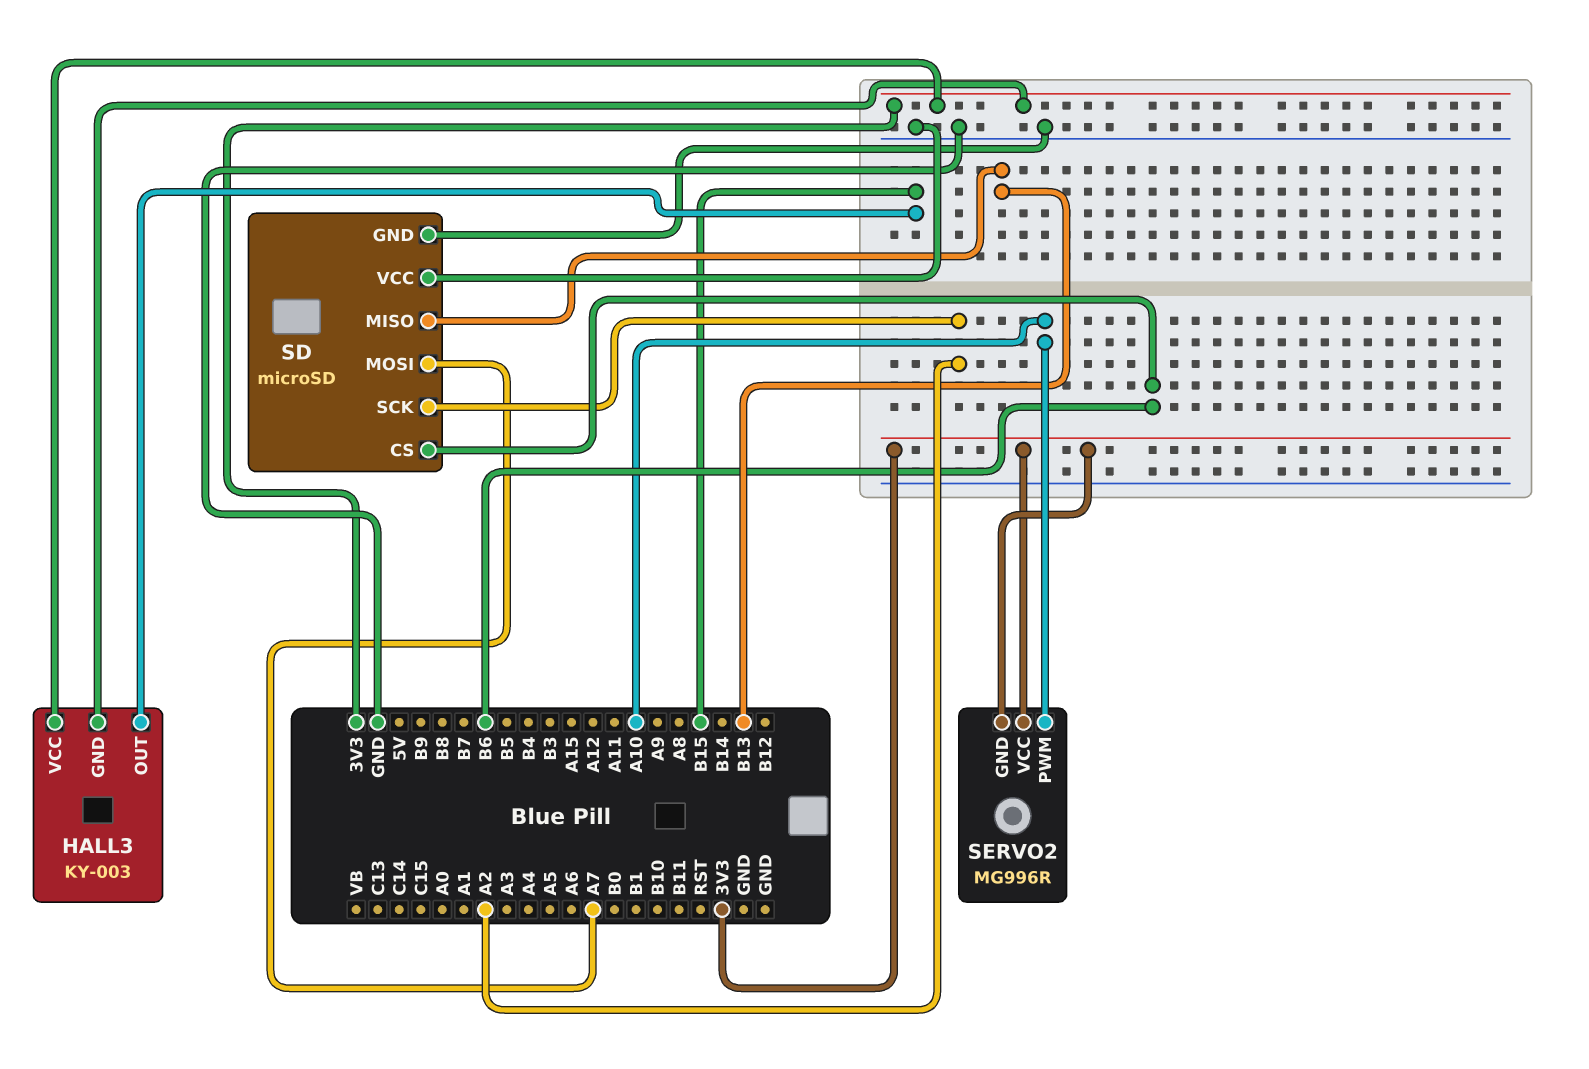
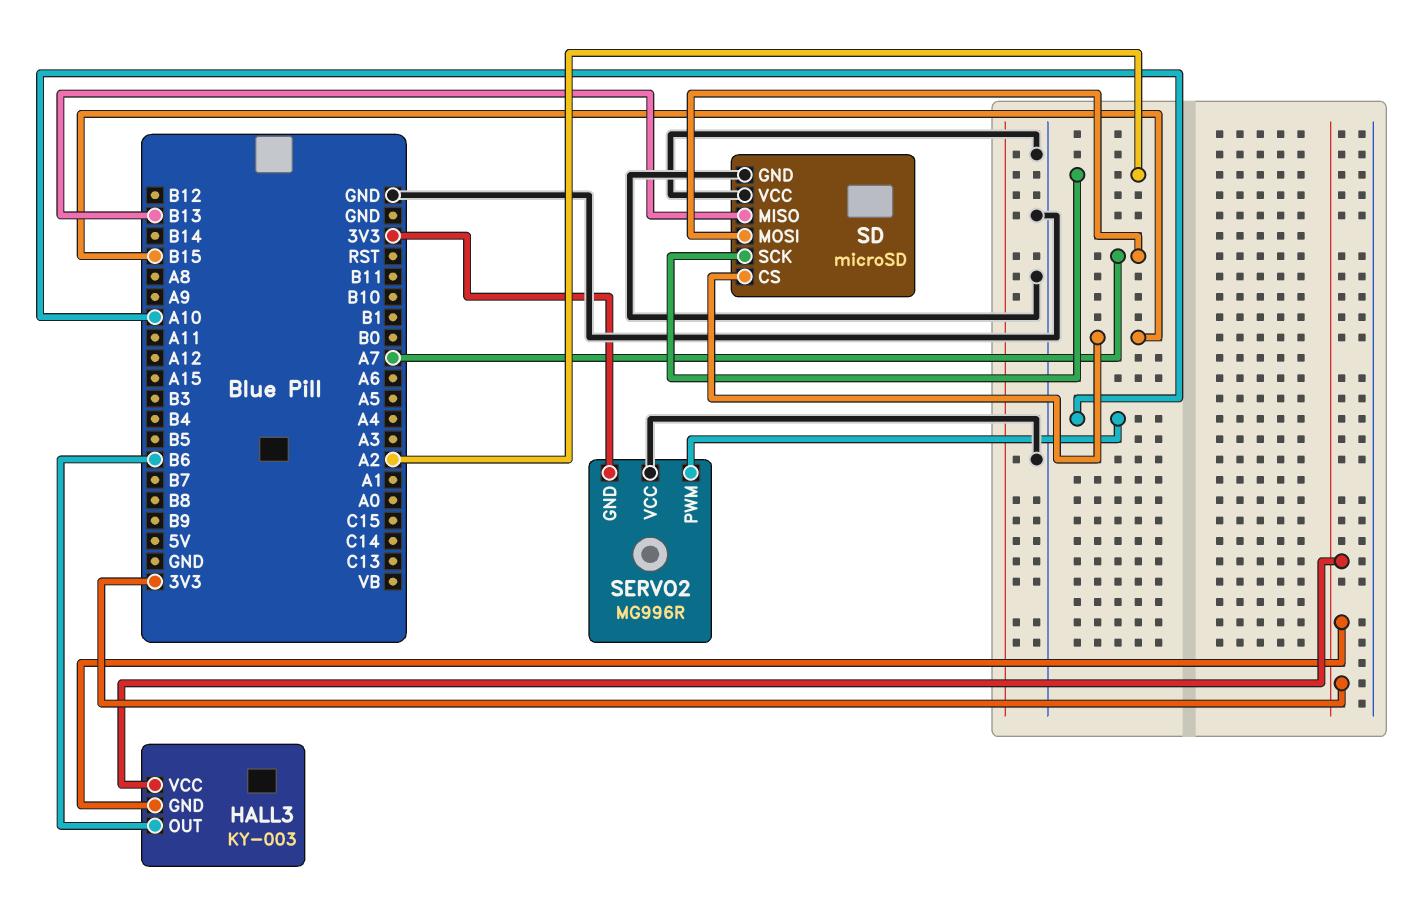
HALL3 pin OUT: B15 -> B6
SD pin CS: B6 -> B15
SERVO2 pin VCC: 3V3 -> GND

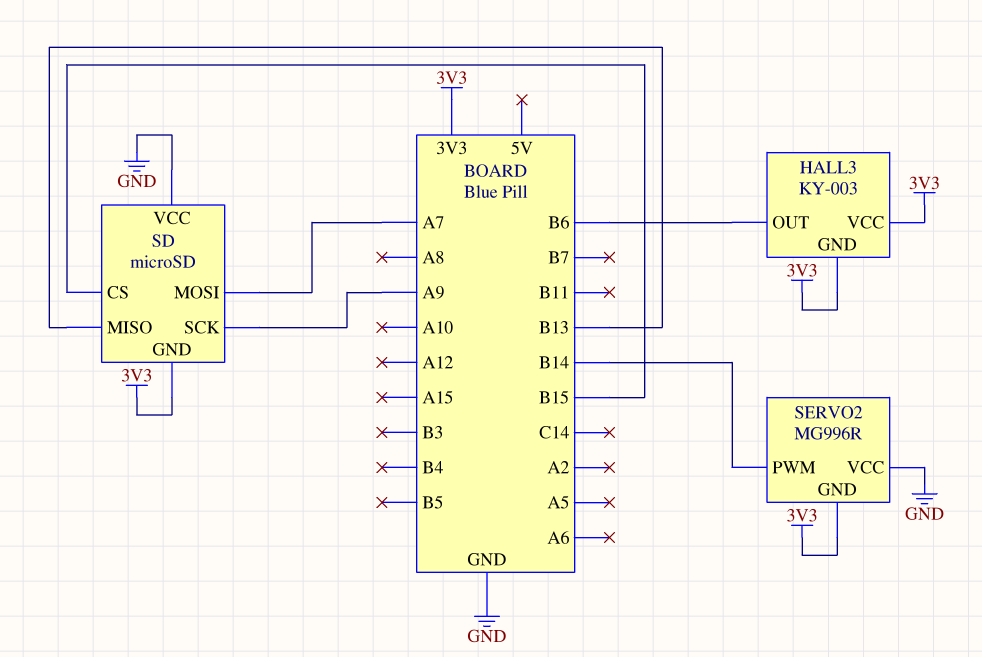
SD pin GND: GND -> 3V3
SD pin SCK: A2 -> A9
SERVO2 pin PWM: A10 -> B14

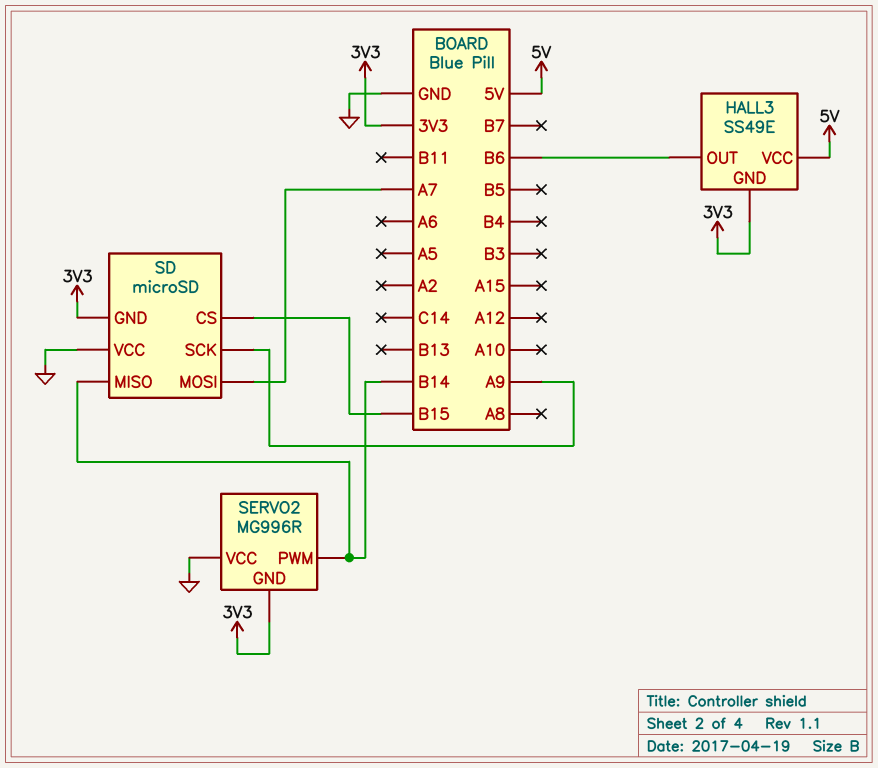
HALL3: KY-003 -> SS49E
HALL3 pin VCC: 3V3 -> 5V
SD pin MISO: B13 -> B14

